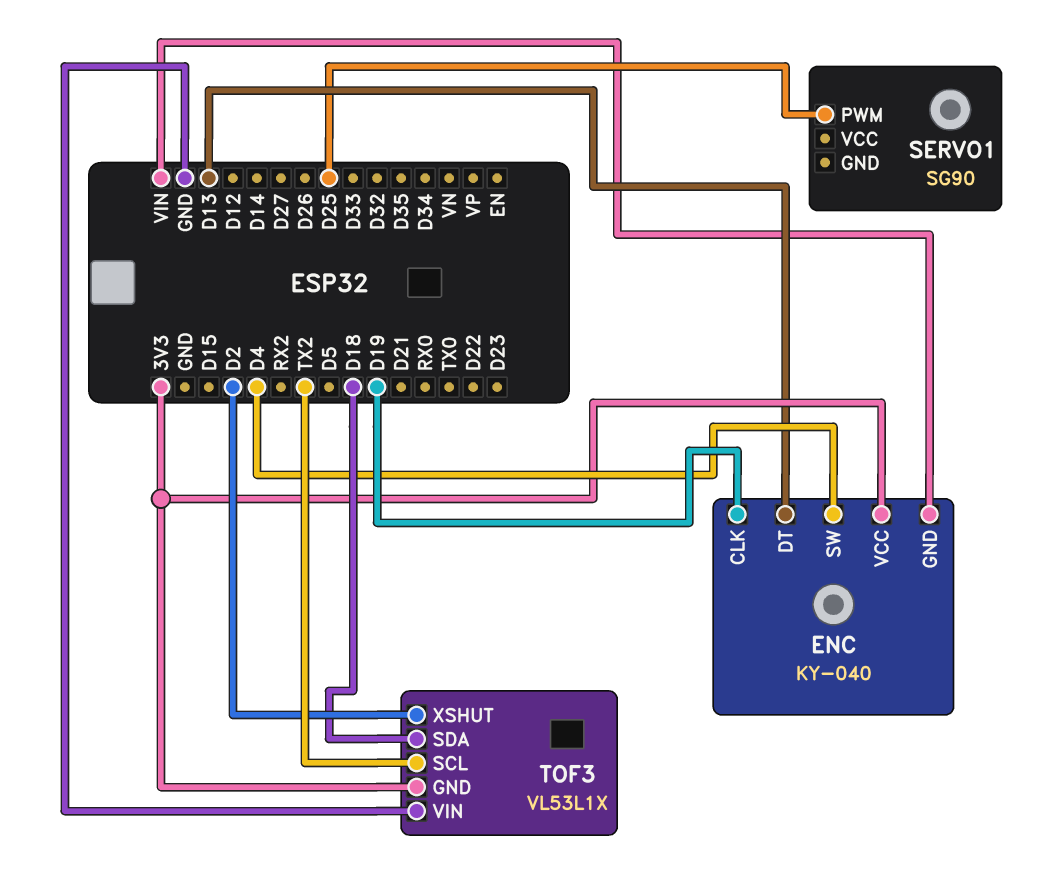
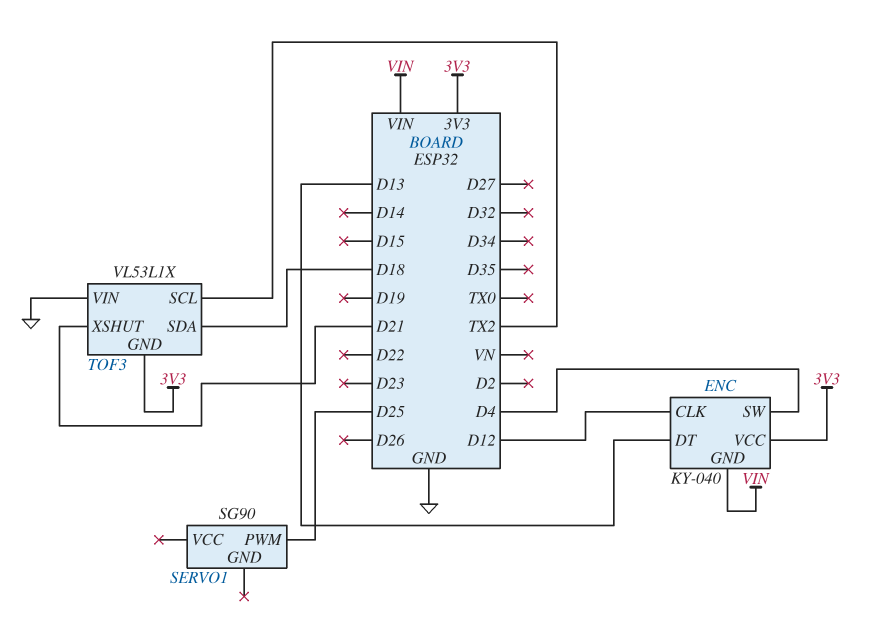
ENC pin CLK: D19 -> D12
TOF3 pin XSHUT: D2 -> D21

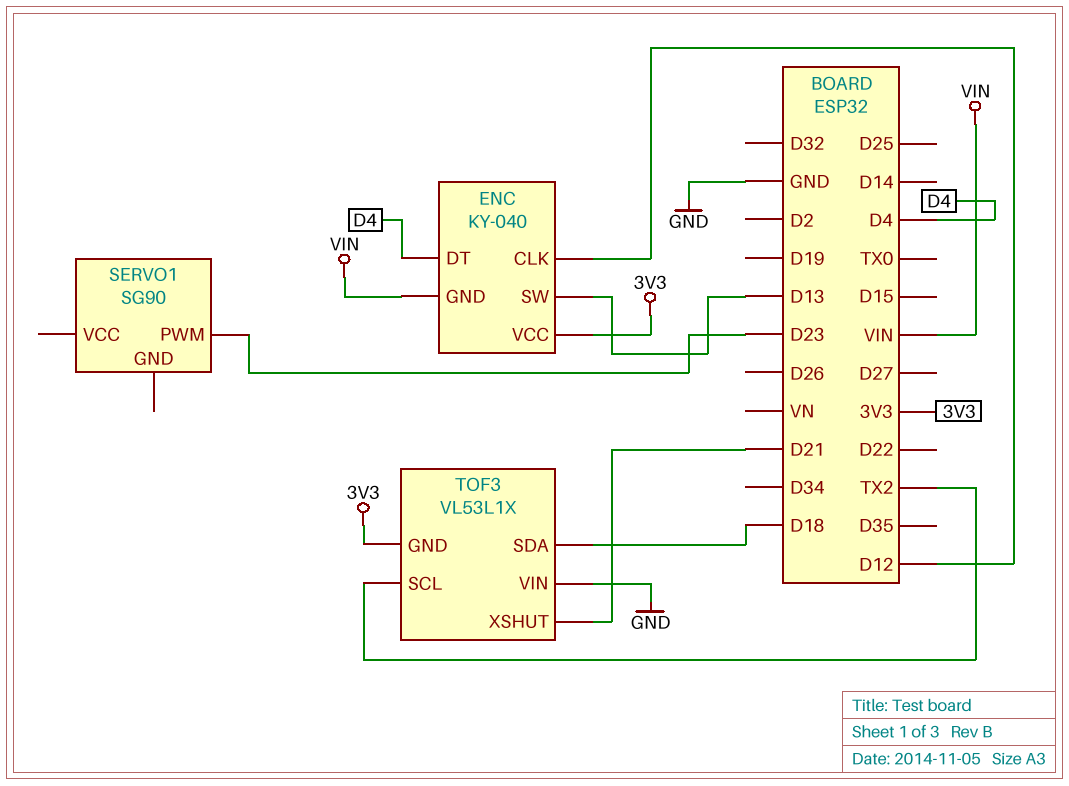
ENC pin DT: D13 -> D4
ENC pin SW: D4 -> D13
SERVO1 pin PWM: D25 -> D23

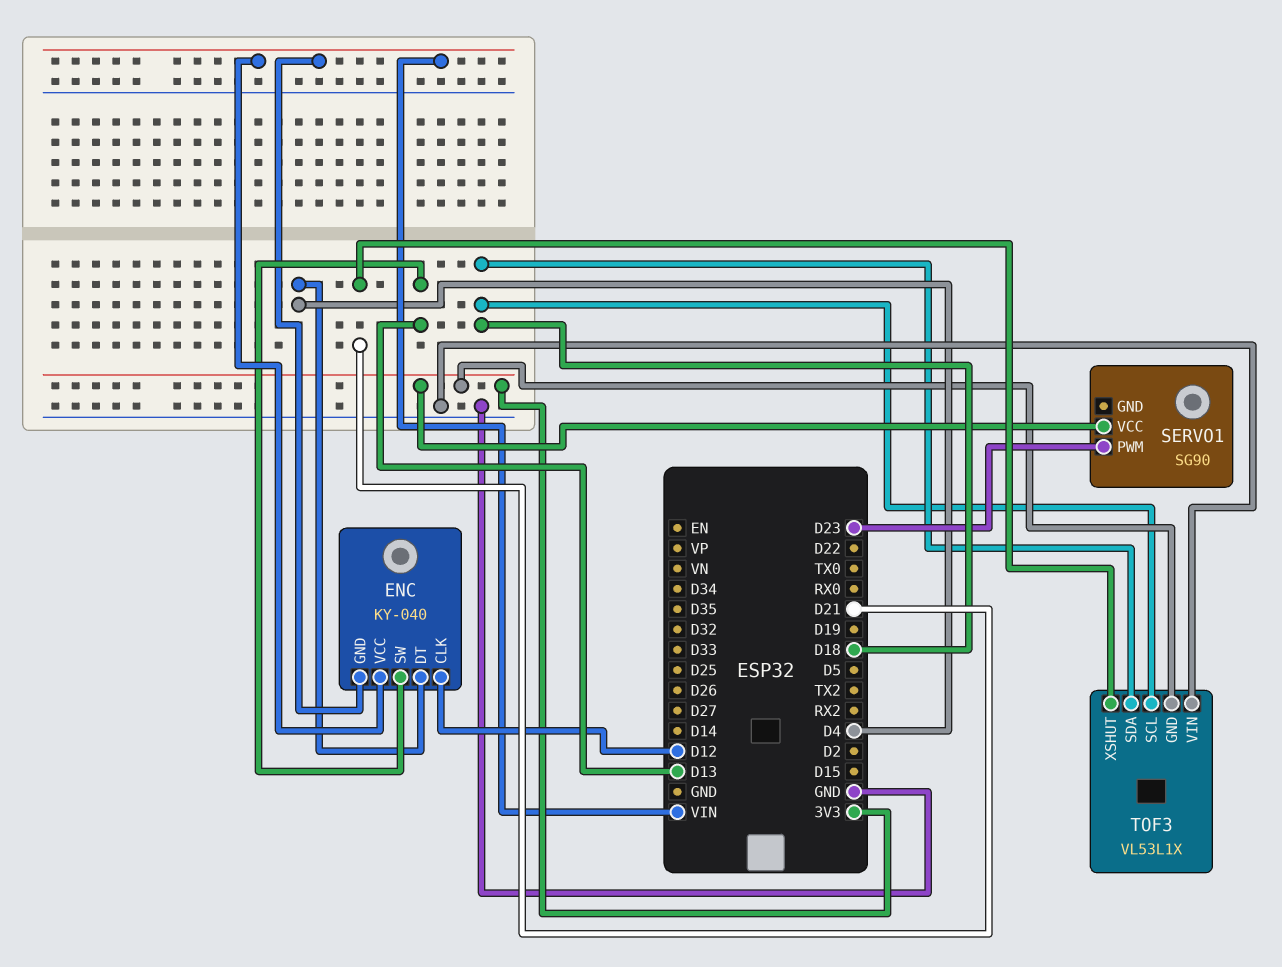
ENC pin VCC: 3V3 -> VIN
SERVO1 pin VCC: none -> 3V3
TOF3 pin SCL: TX2 -> D18

